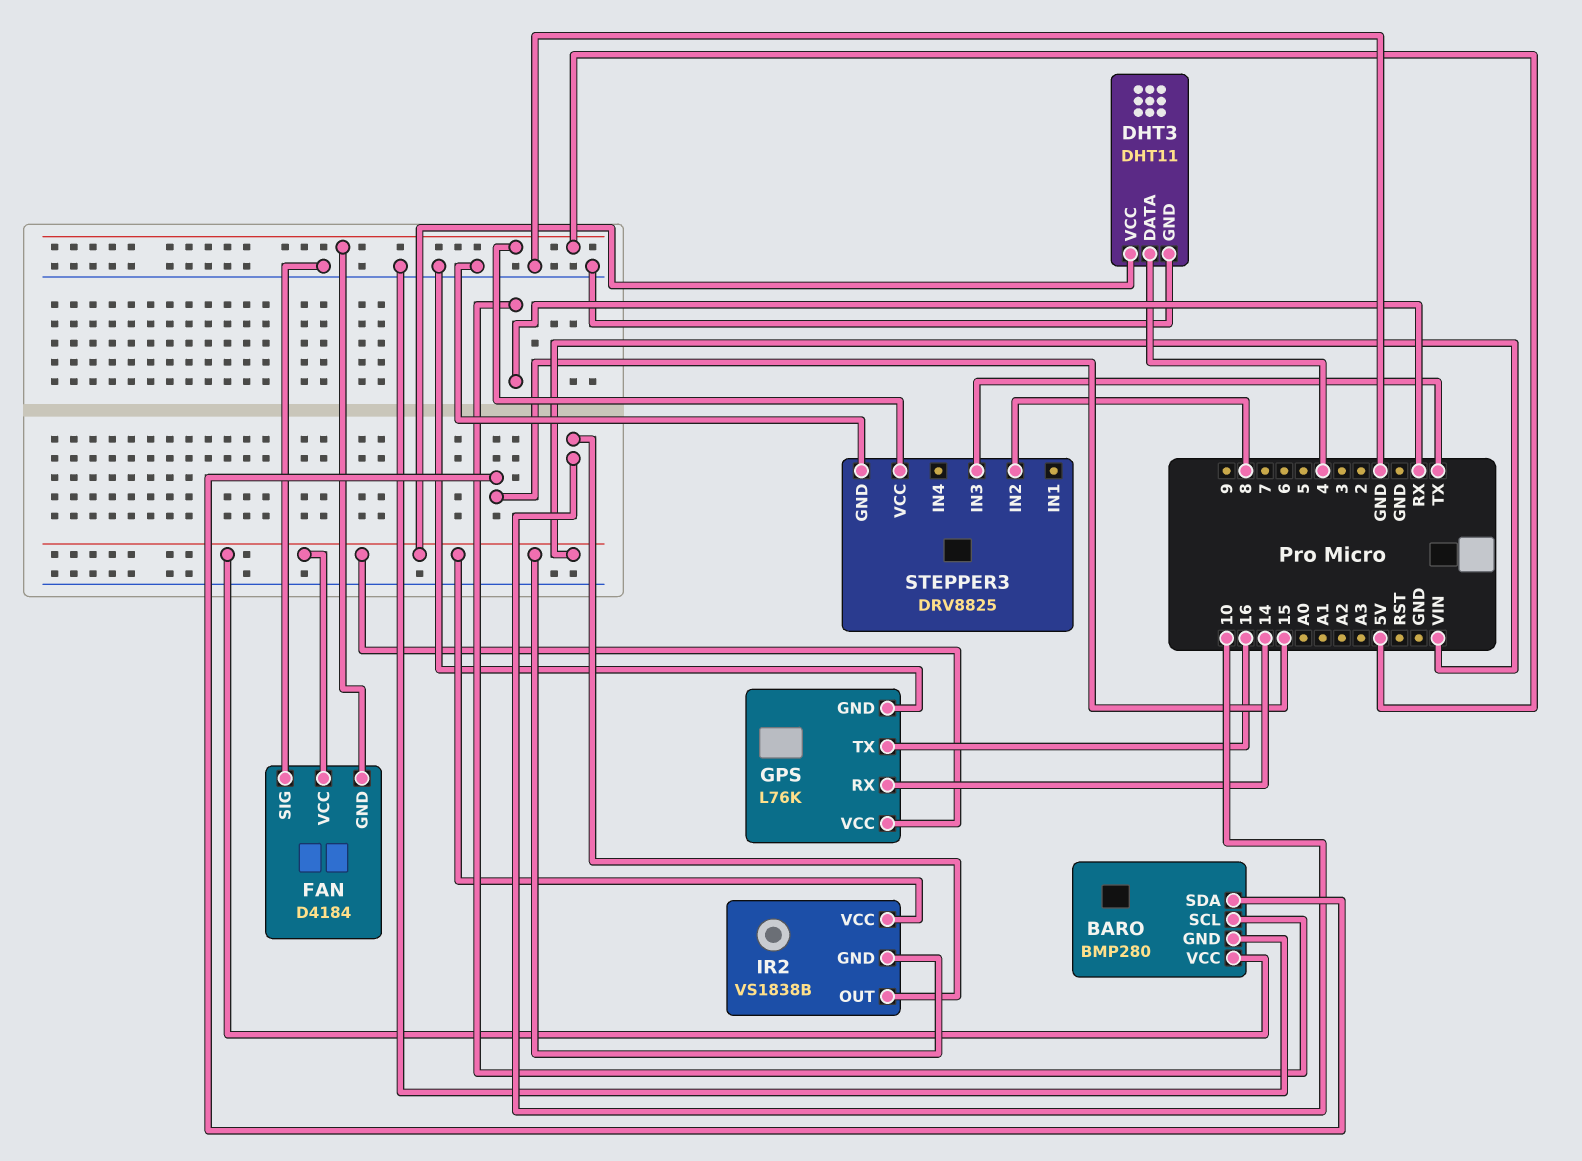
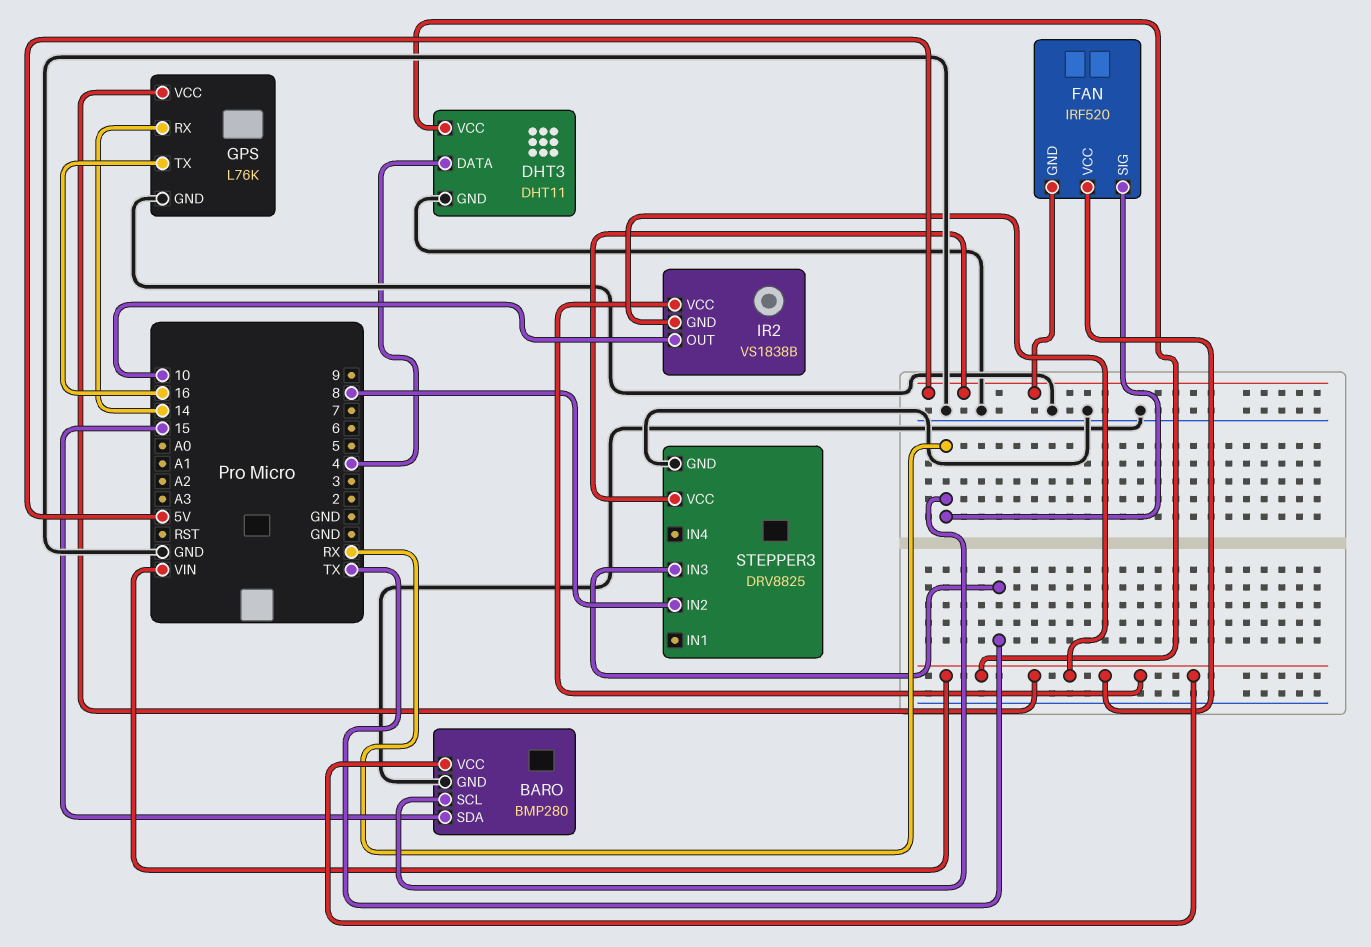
FAN: D4184 -> IRF520
FAN pin SIG: GND -> RX

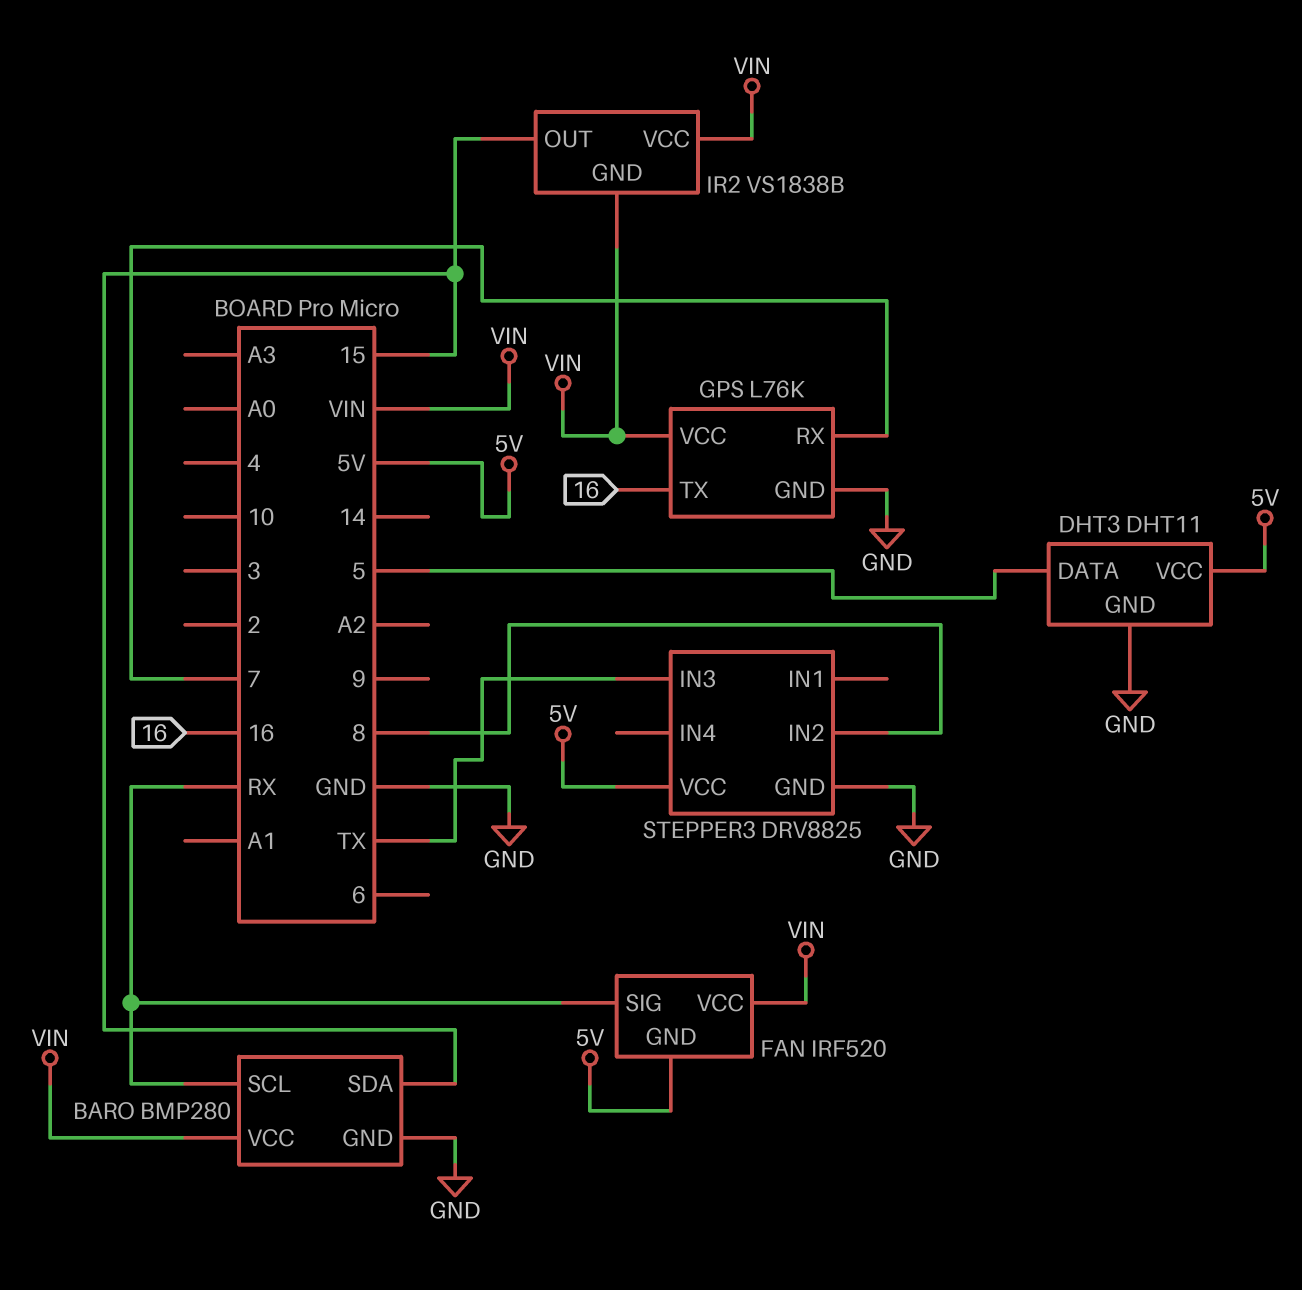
DHT3 pin DATA: 4 -> 5
DHT3 pin VCC: VIN -> 5V
GPS pin RX: 14 -> 7
IR2 pin OUT: 10 -> 15

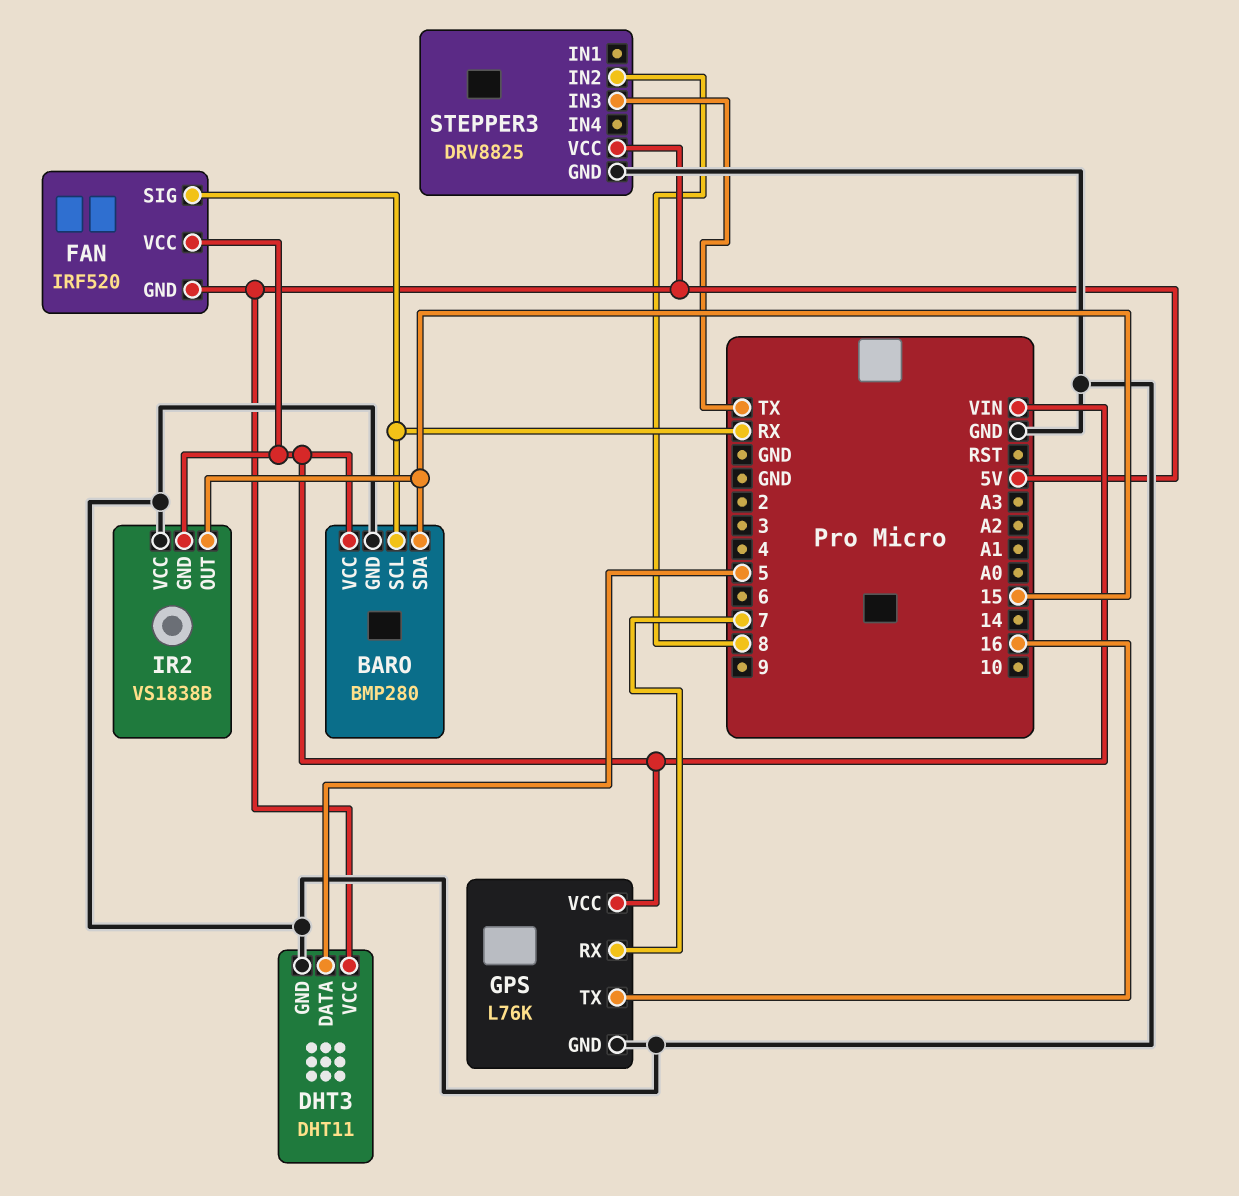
IR2 pin VCC: VIN -> GND

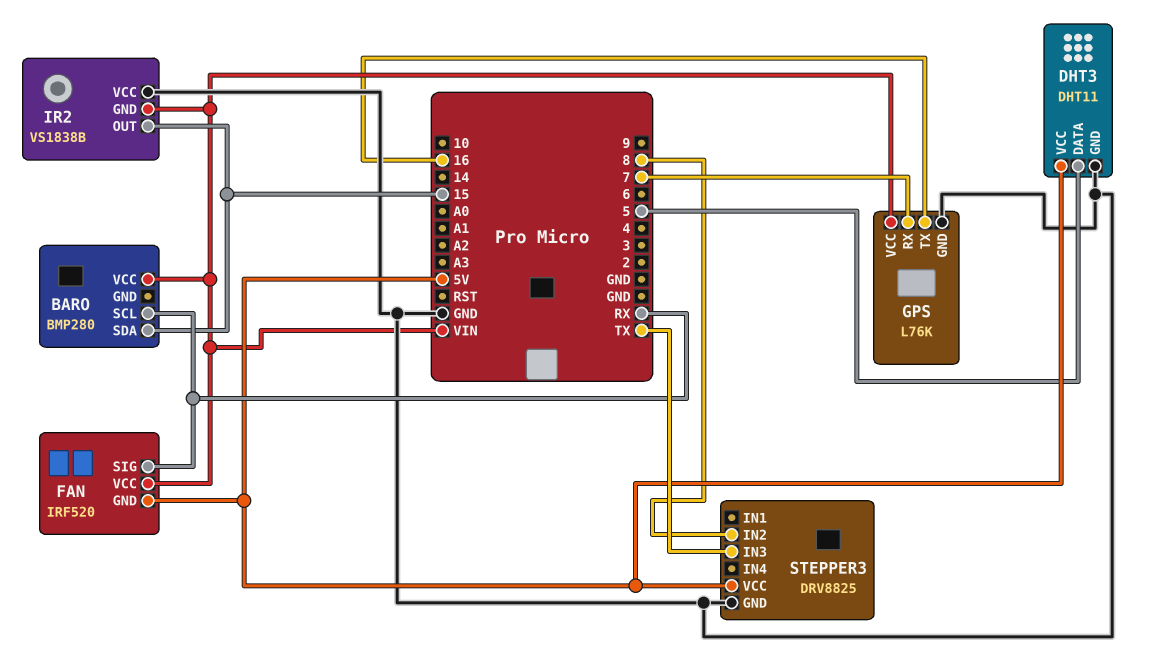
BARO pin GND: GND -> none

